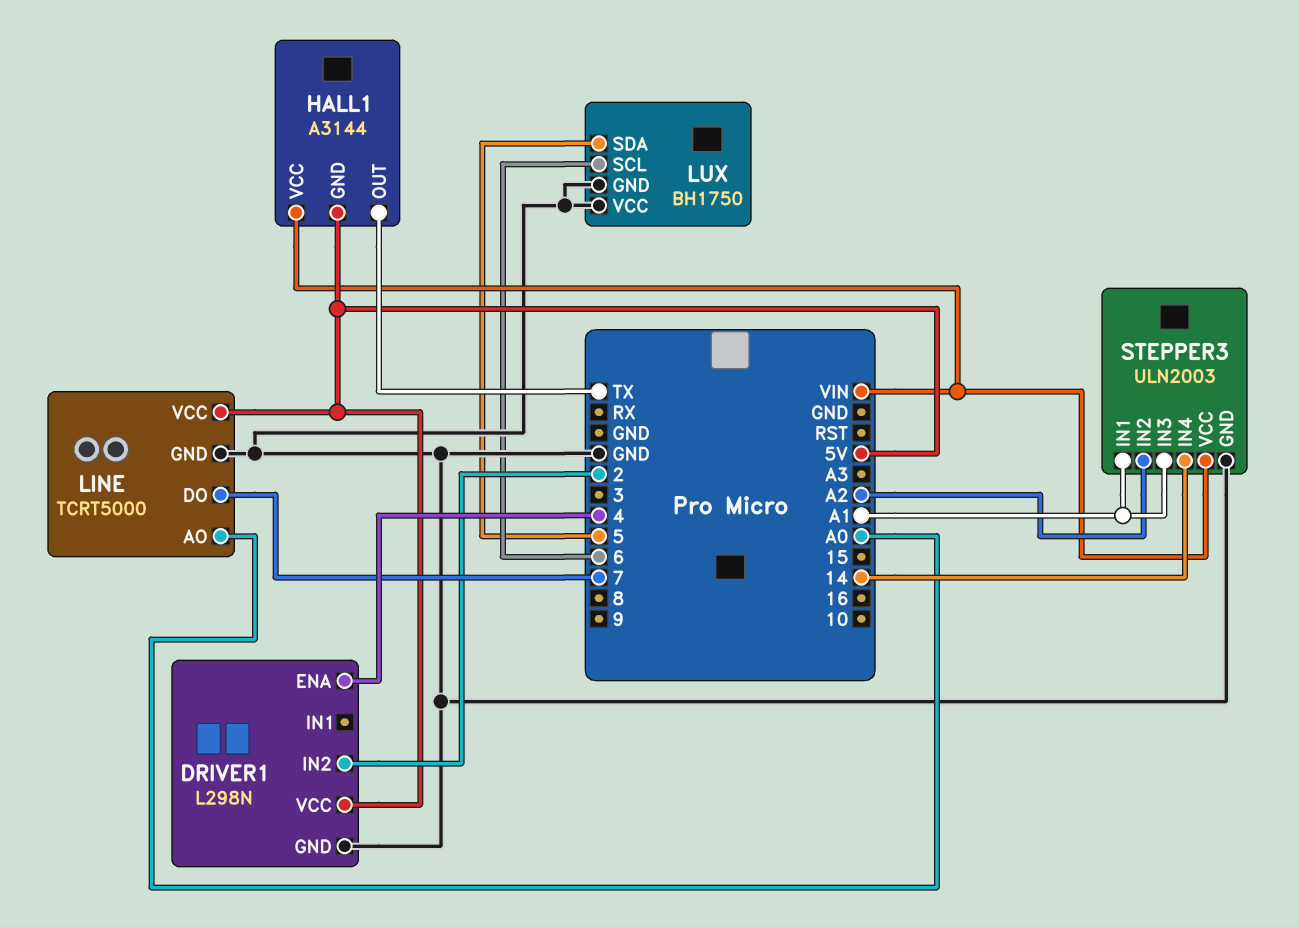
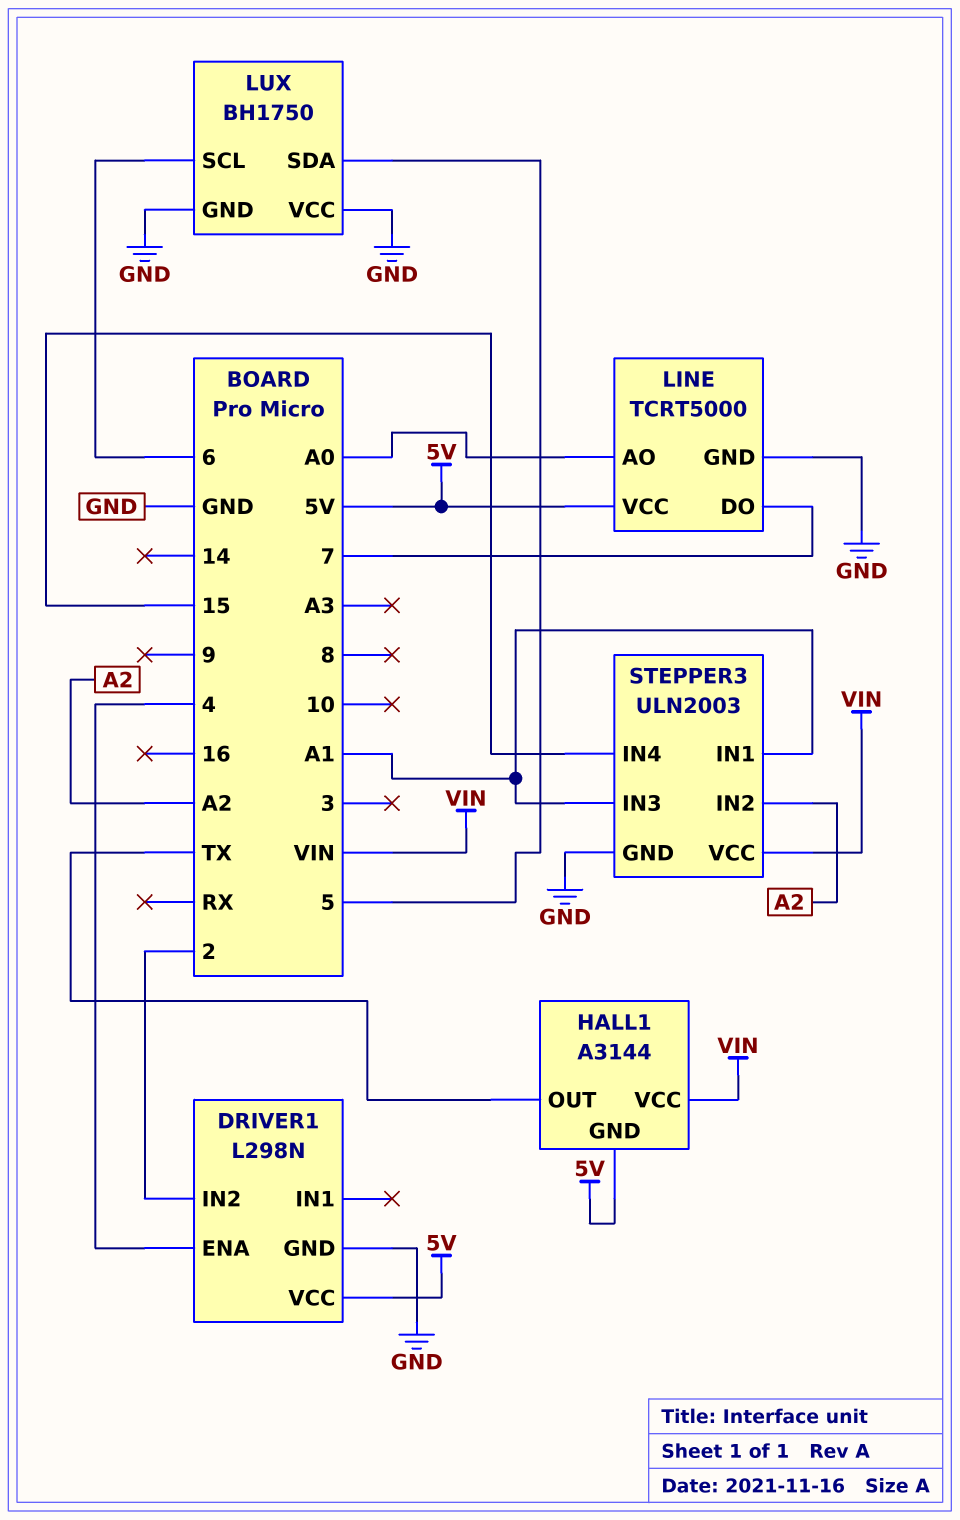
STEPPER3 pin IN4: 14 -> 15

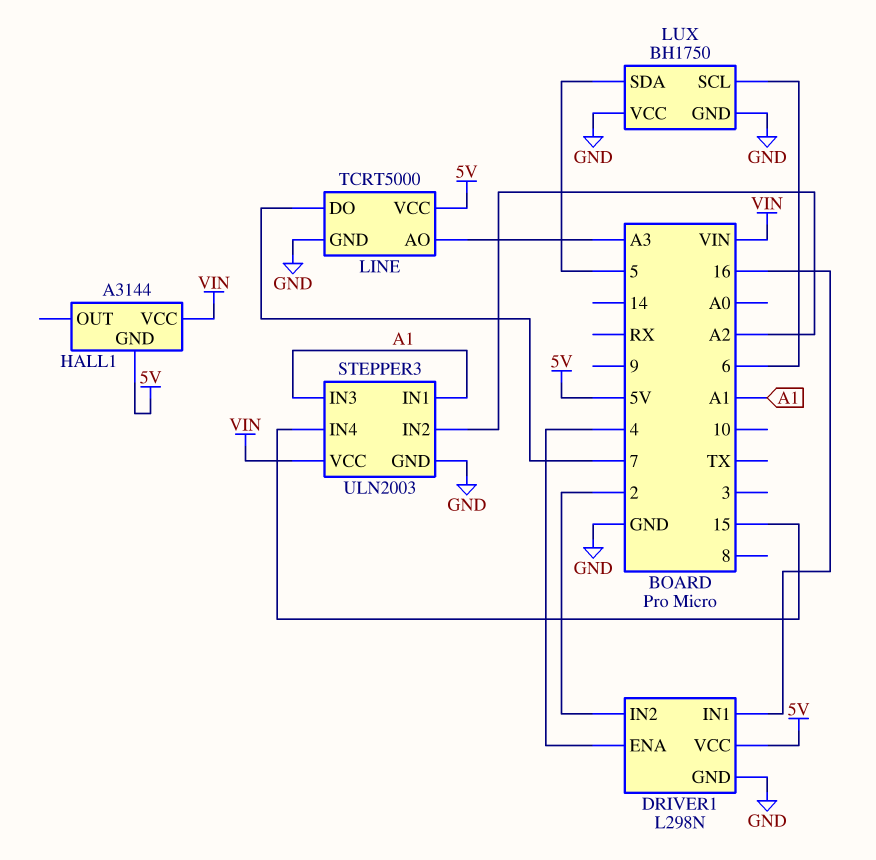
DRIVER1 pin IN1: none -> 16
HALL1 pin OUT: TX -> none
LINE pin AO: A0 -> A3

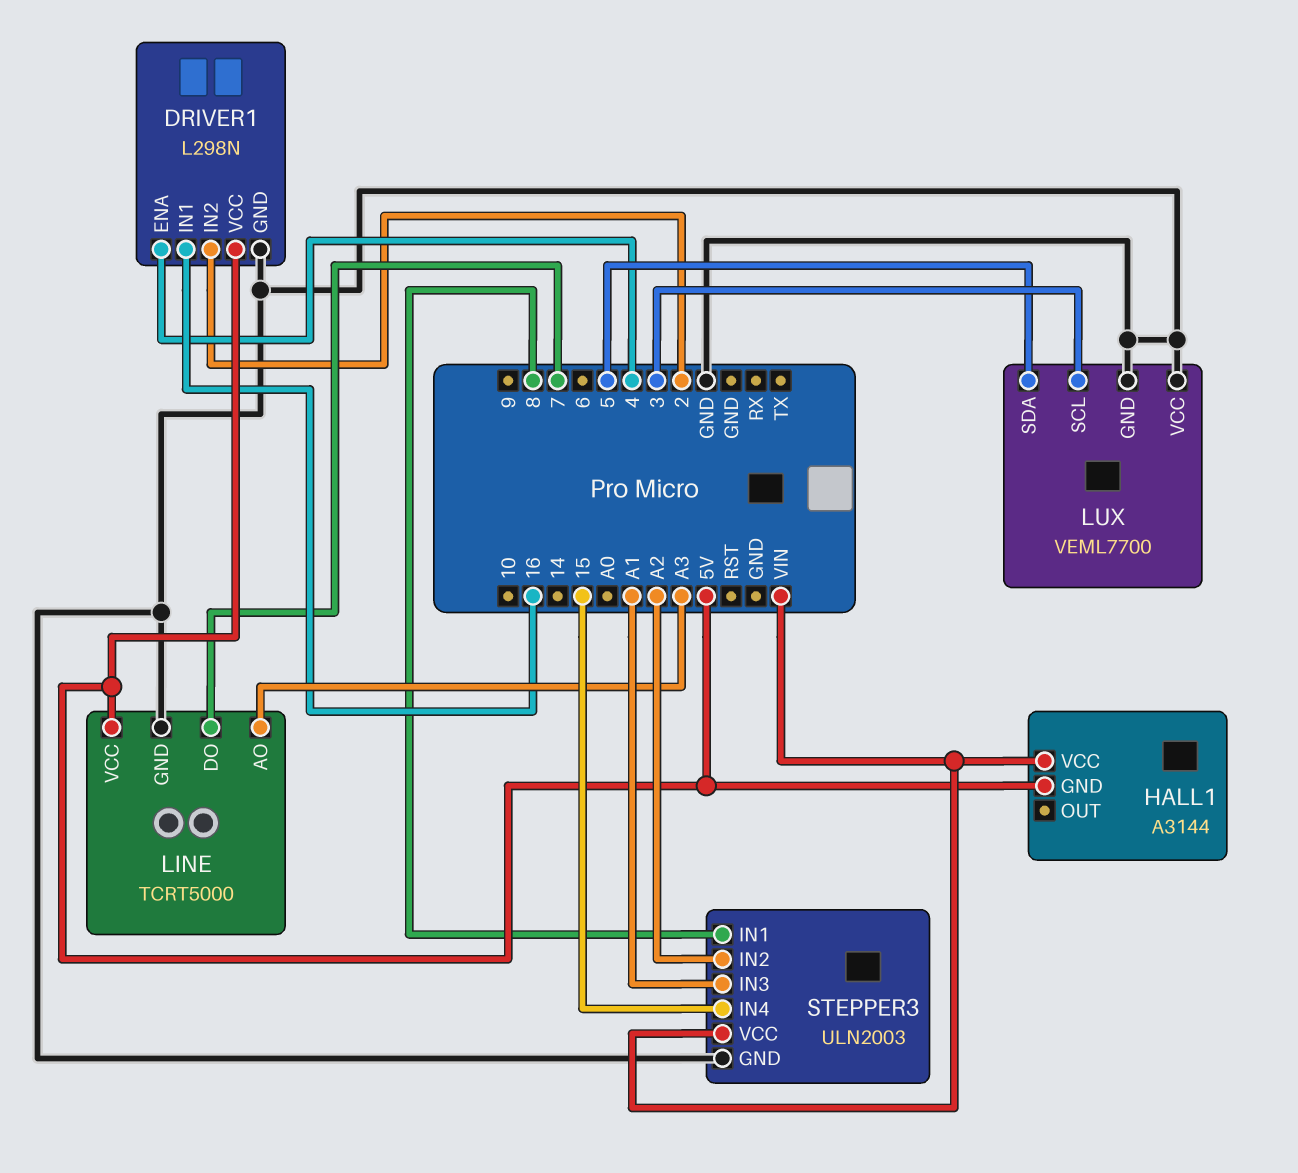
LUX: BH1750 -> VEML7700
LUX pin SCL: 6 -> 3
STEPPER3 pin IN1: A1 -> 8

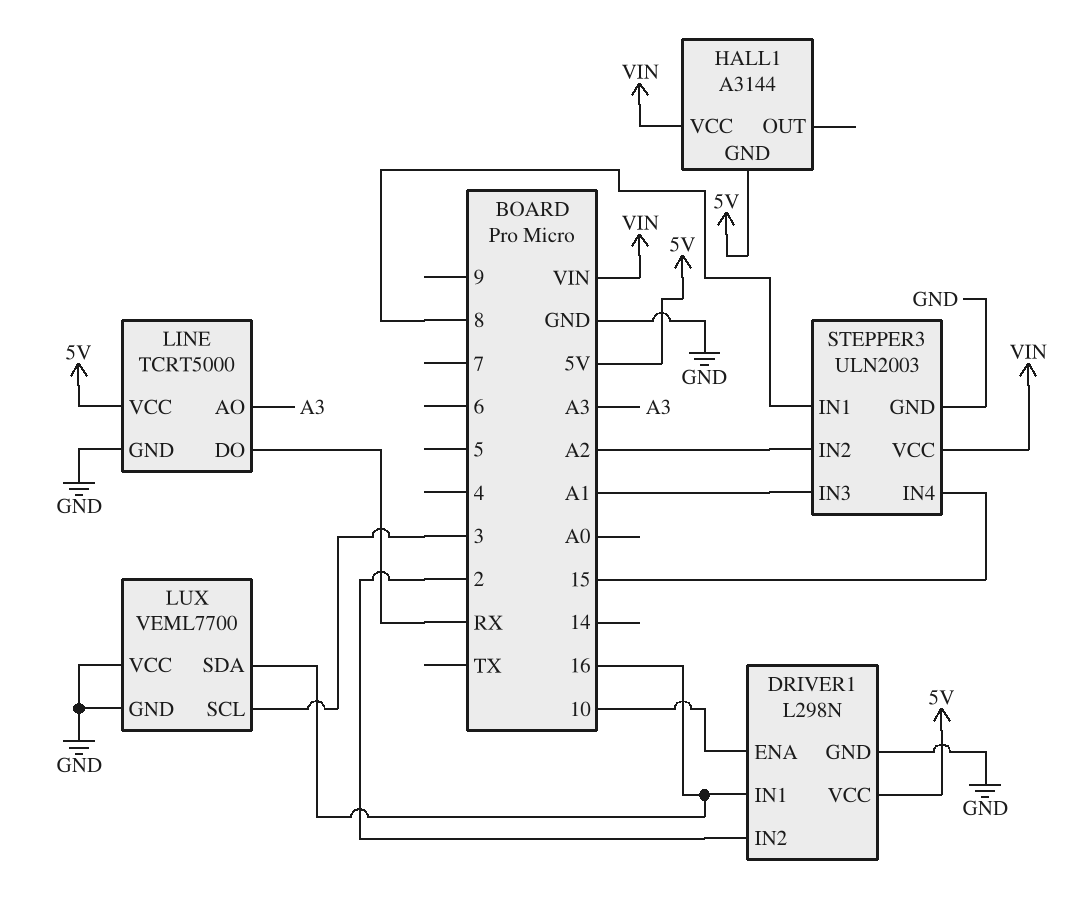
DRIVER1 pin ENA: 4 -> 10
LINE pin DO: 7 -> RX
LUX pin SDA: 5 -> 16

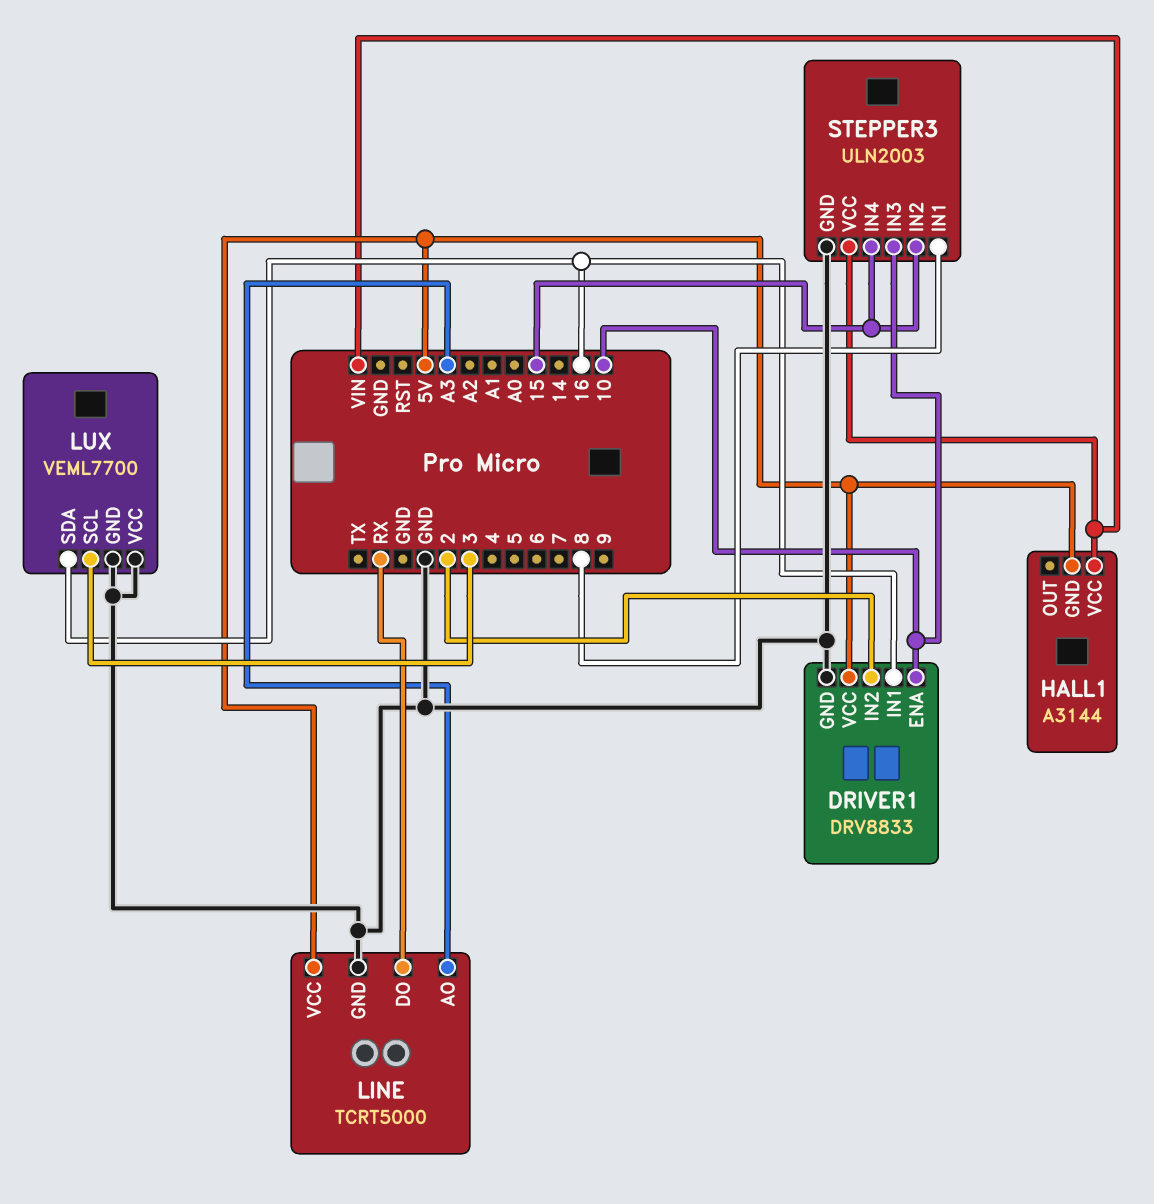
DRIVER1: L298N -> DRV8833
STEPPER3 pin IN2: A2 -> 15
STEPPER3 pin IN3: A1 -> 10

